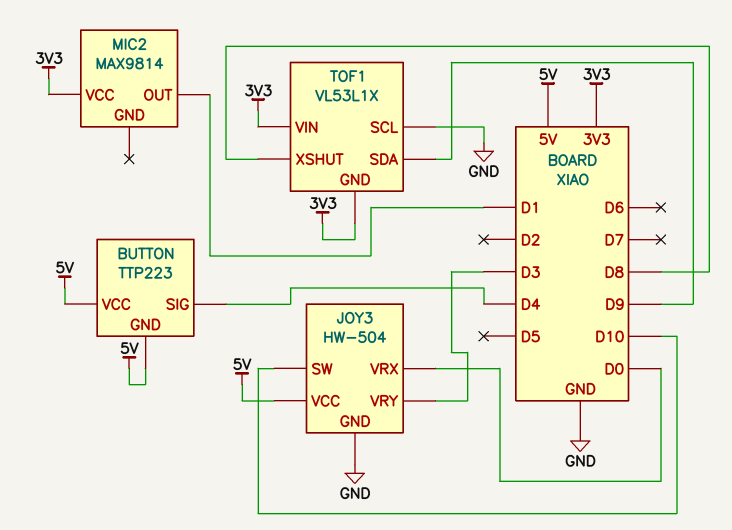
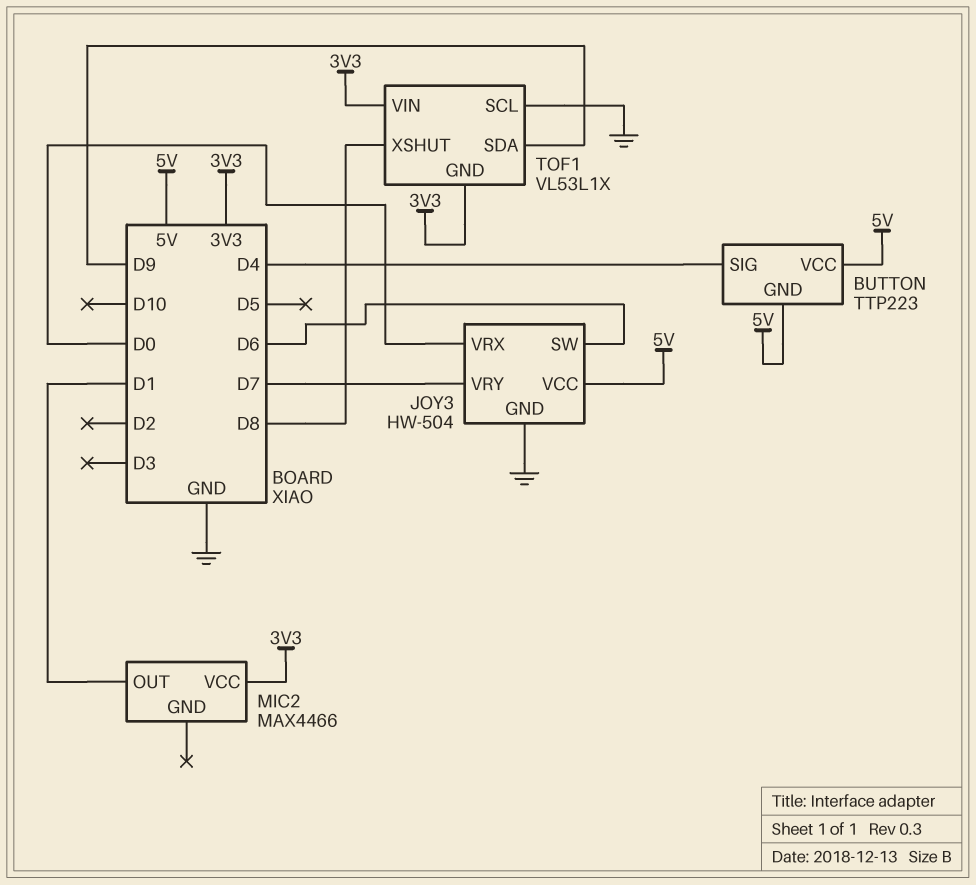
JOY3 pin SW: D10 -> D6
JOY3 pin VRY: D3 -> D7
MIC2: MAX9814 -> MAX4466

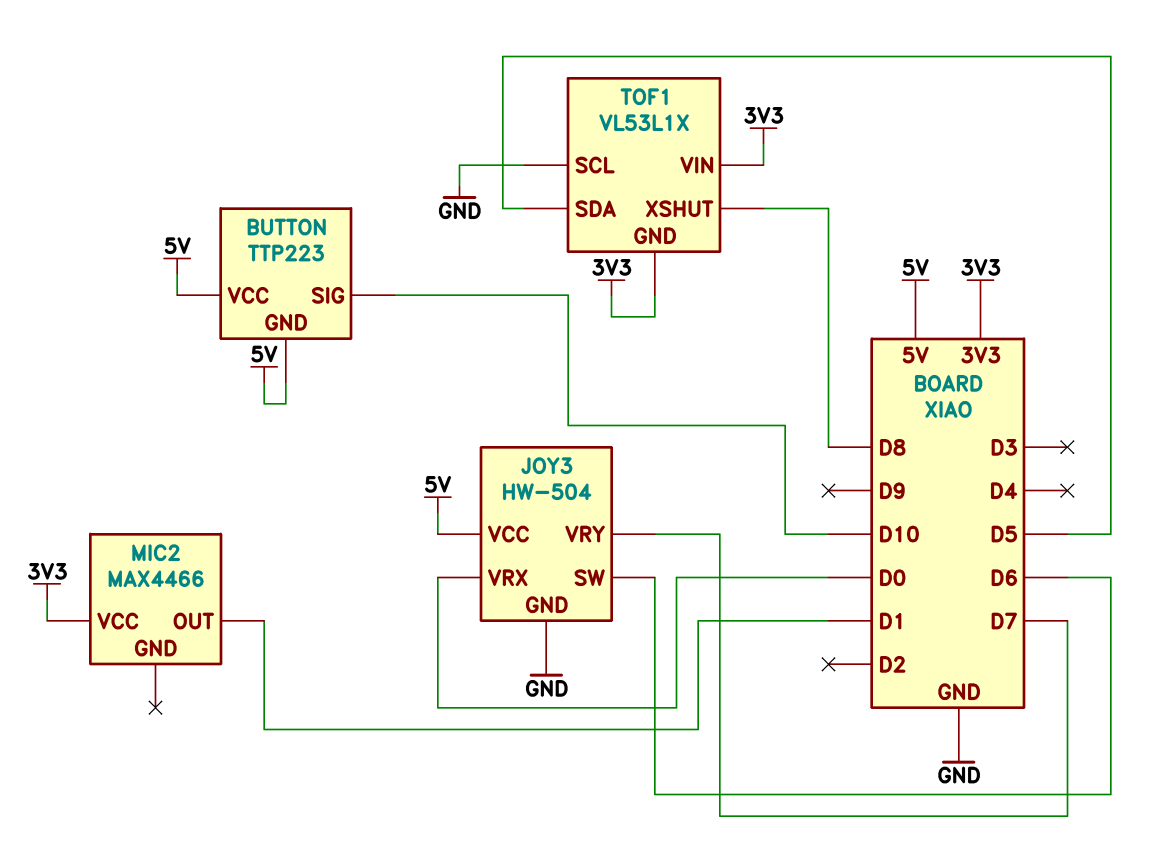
BUTTON pin SIG: D4 -> D10
TOF1 pin SDA: D9 -> D5

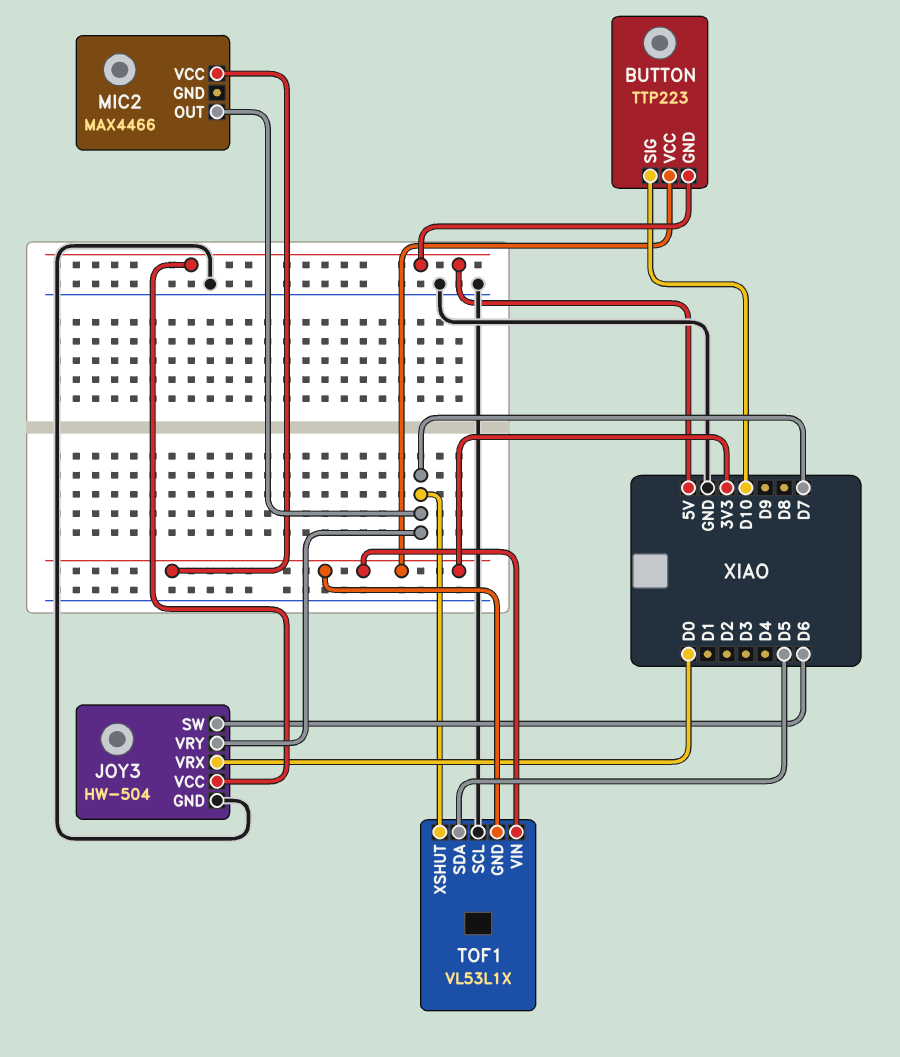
BUTTON pin VCC: 5V -> 3V3
MIC2 pin OUT: D1 -> D7
TOF1 pin XSHUT: D8 -> D7

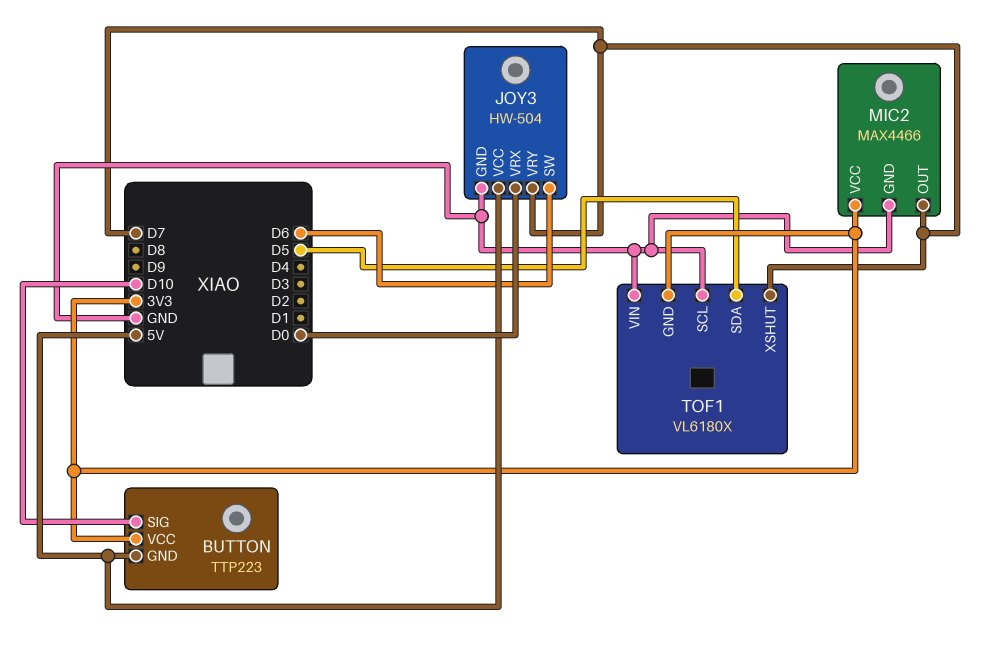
MIC2 pin GND: none -> GND
TOF1: VL53L1X -> VL6180X
TOF1 pin VIN: 3V3 -> GND

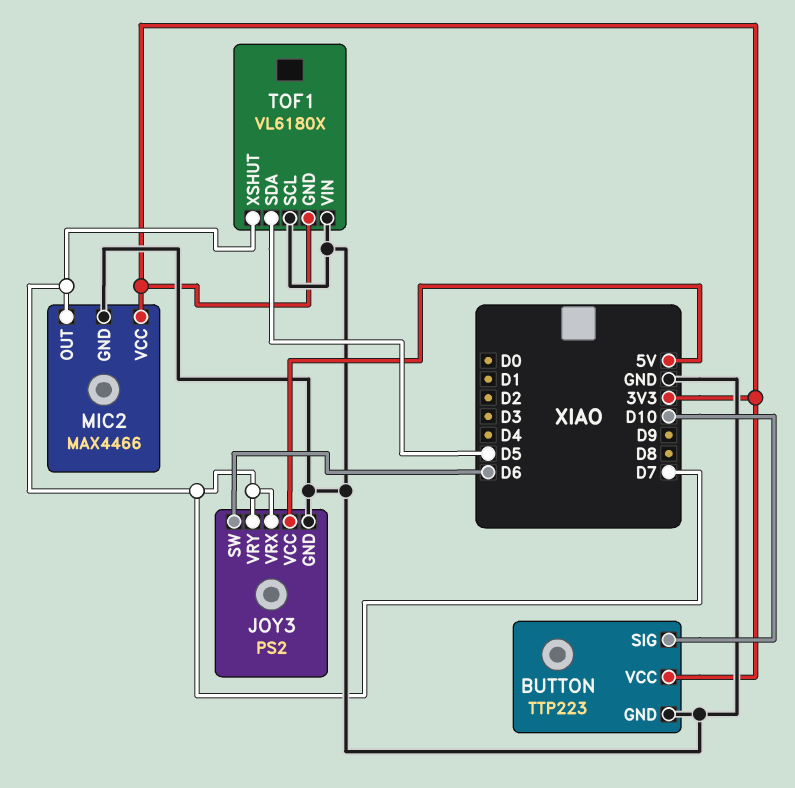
BUTTON pin GND: 5V -> GND
JOY3: HW-504 -> PS2
JOY3 pin VRX: D0 -> D7

